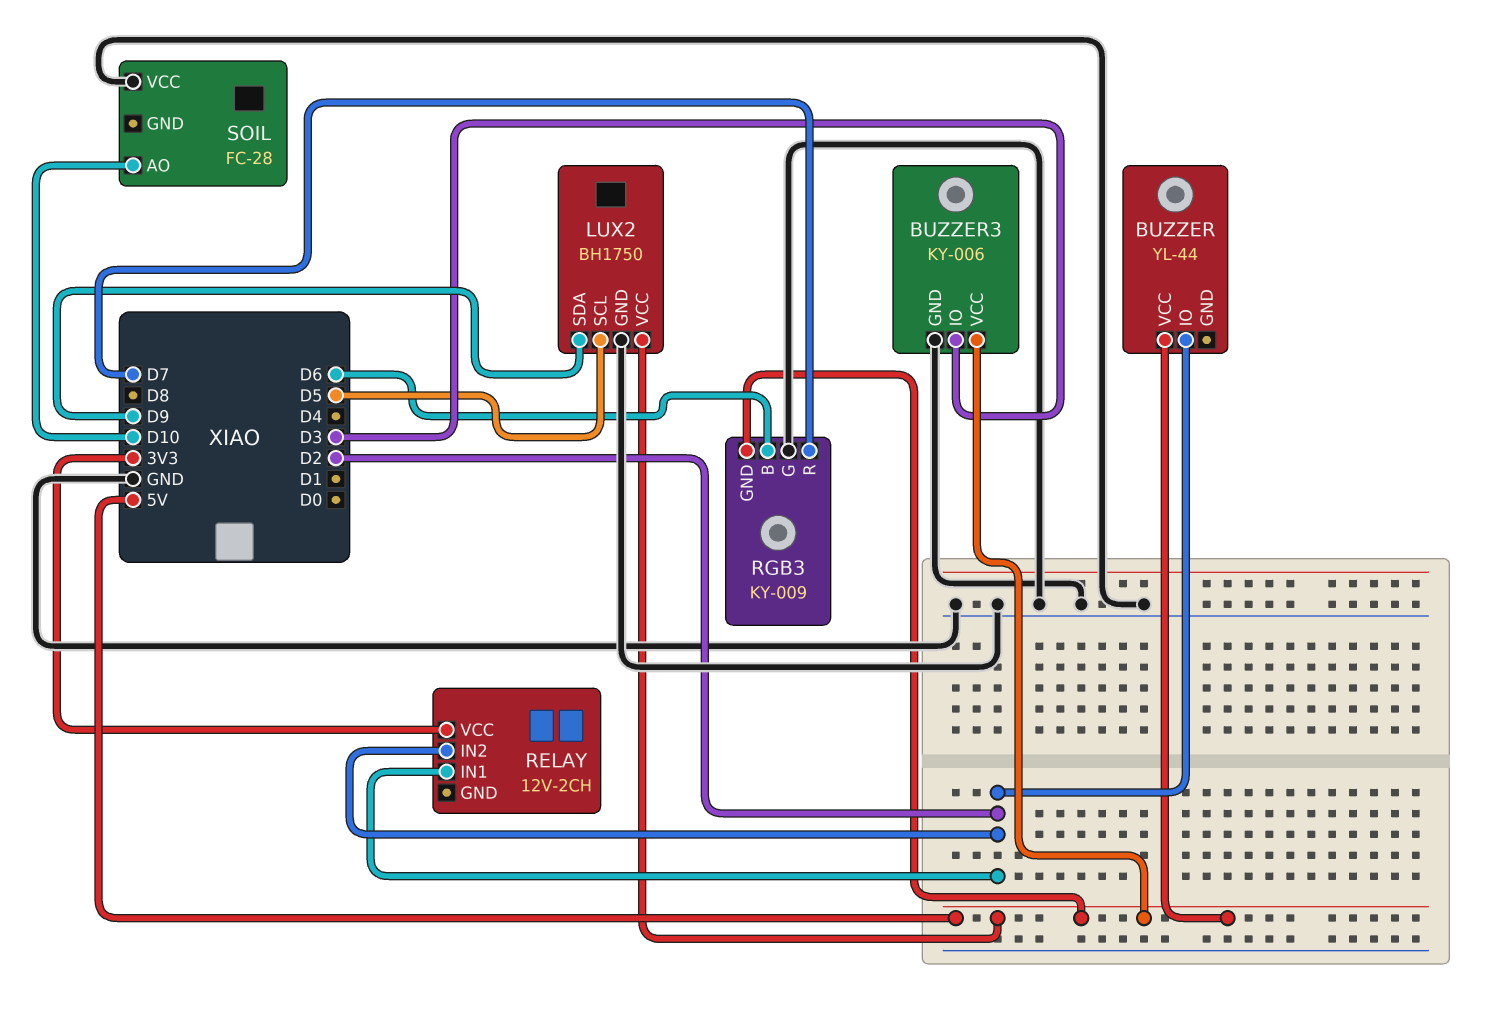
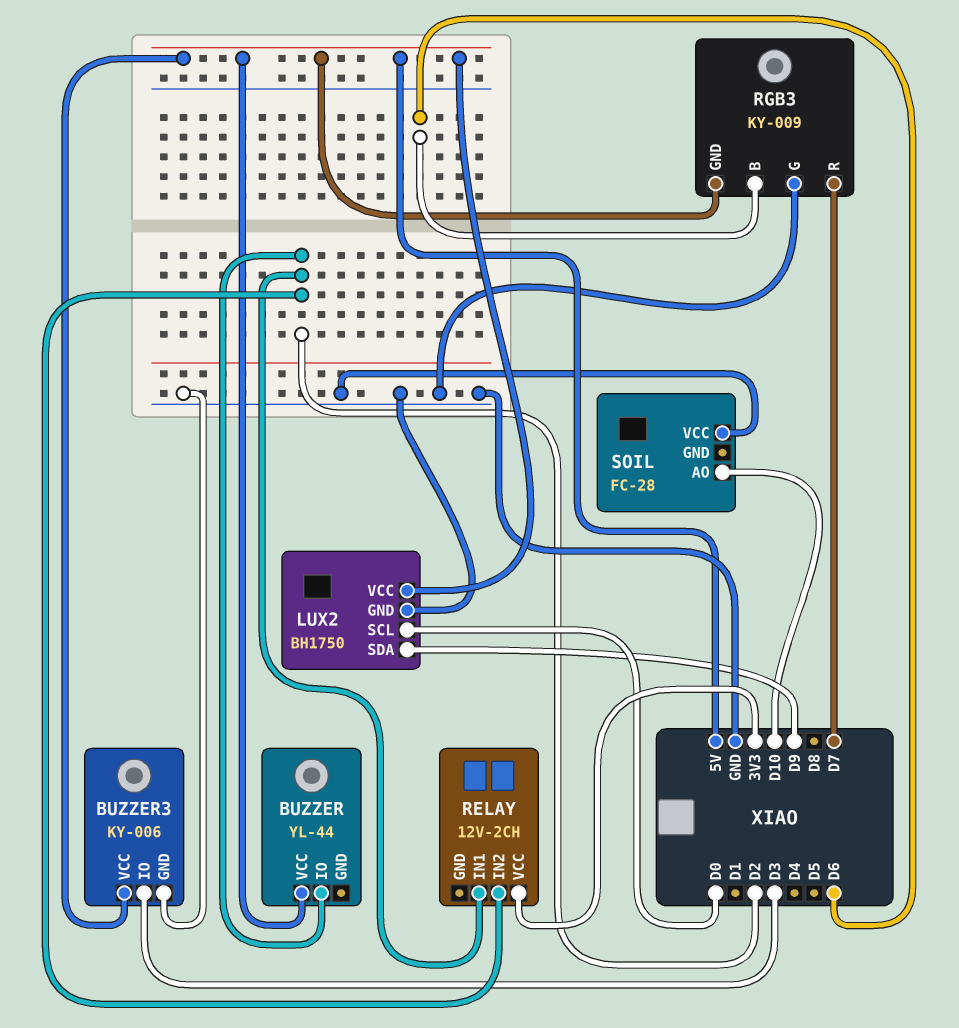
LUX2 pin SCL: D5 -> D0

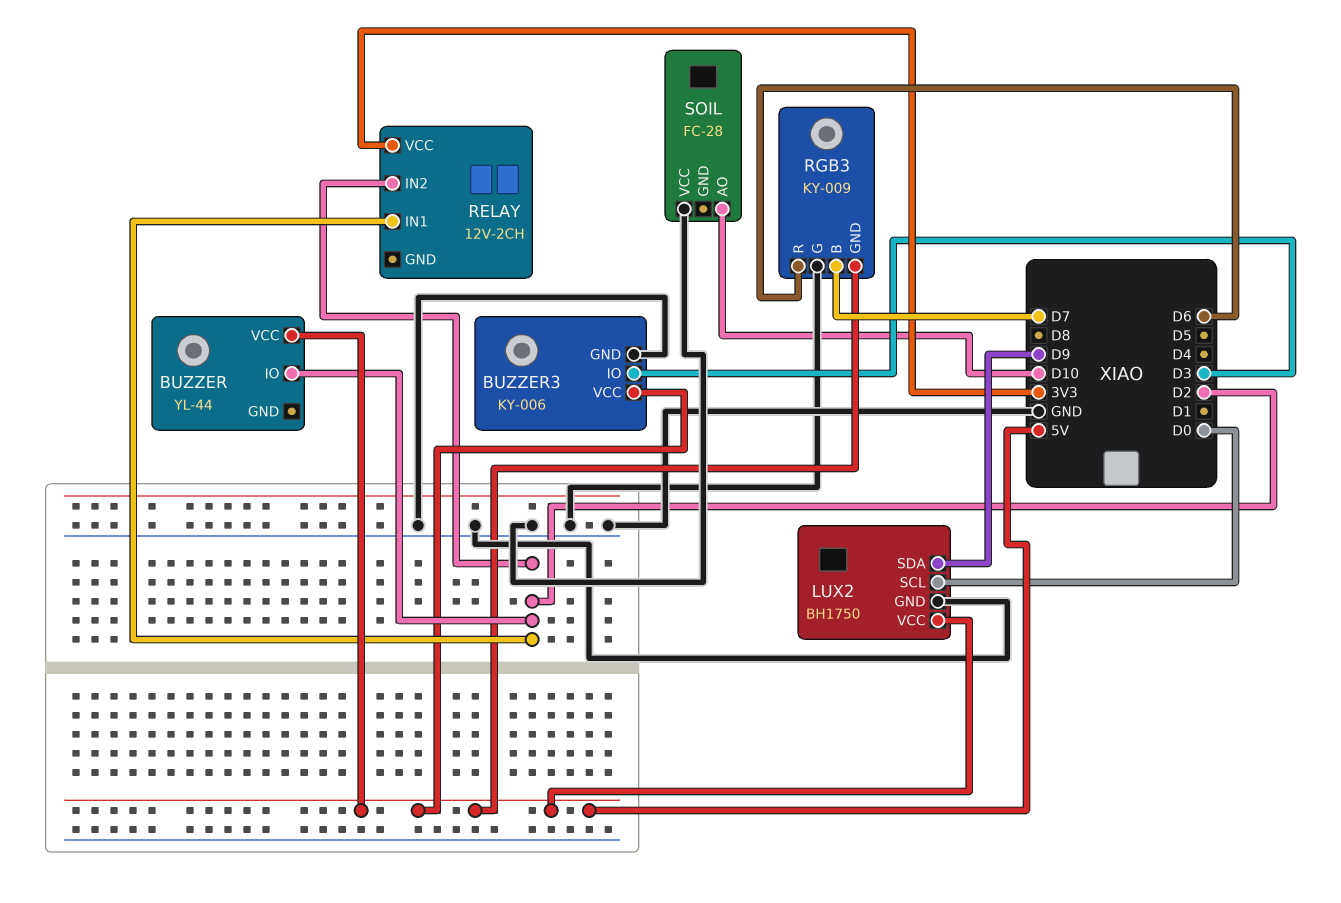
RGB3 pin B: D6 -> D7
RGB3 pin R: D7 -> D6

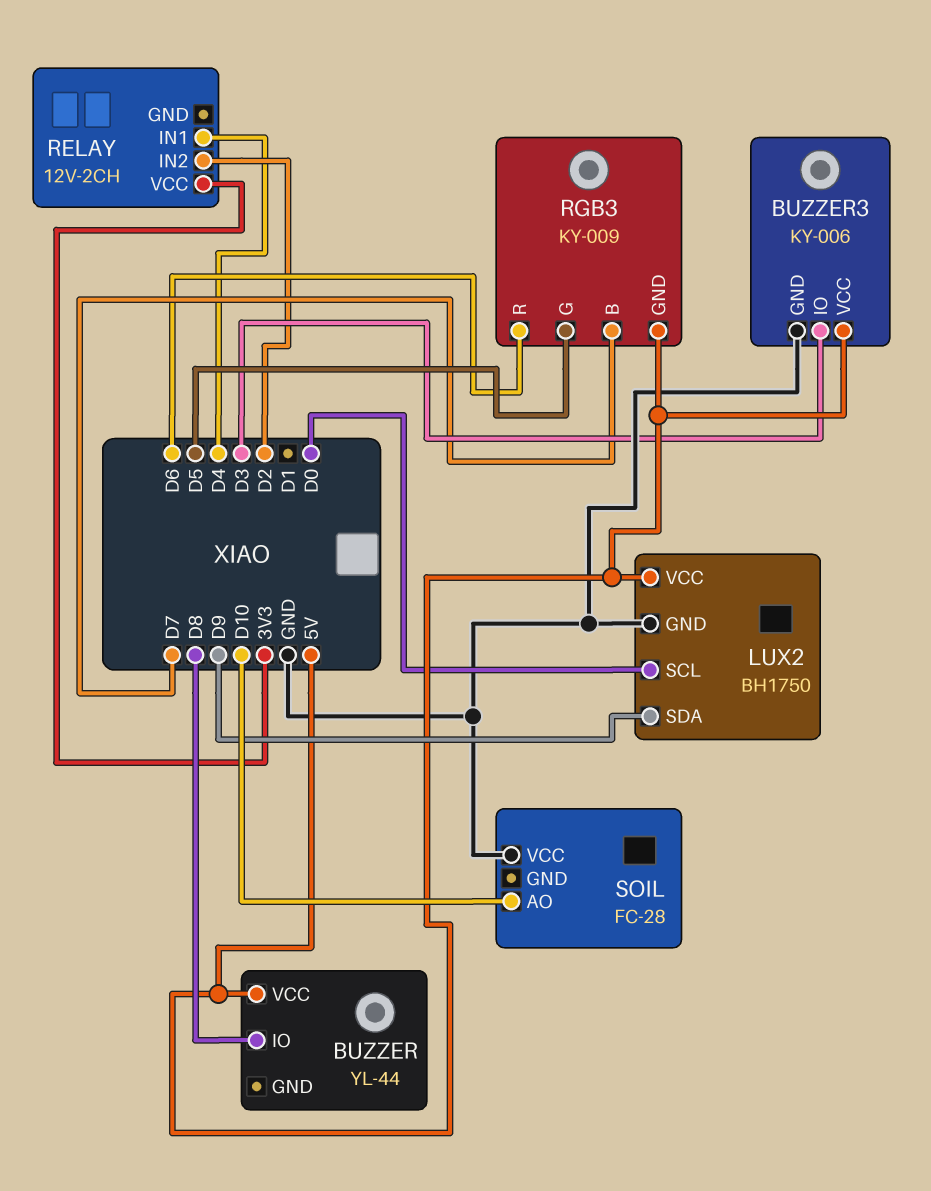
BUZZER pin IO: D2 -> D8
RELAY pin IN1: D2 -> D4
RGB3 pin G: GND -> D5

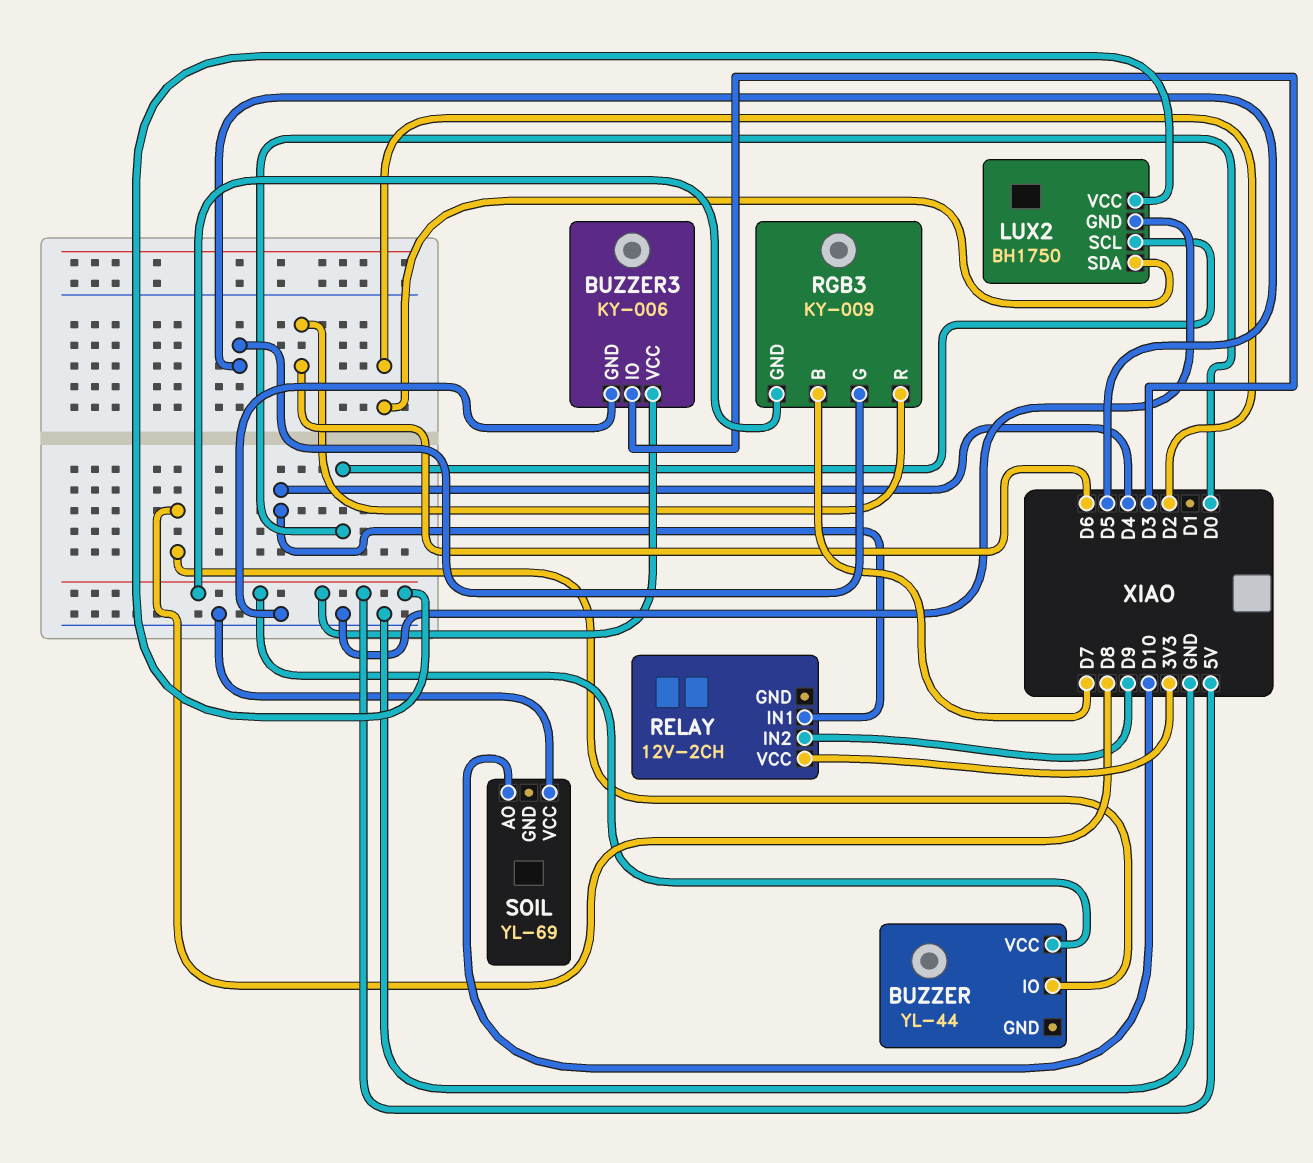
LUX2 pin SDA: D9 -> D2
RELAY pin IN2: D2 -> D9
SOIL: FC-28 -> YL-69

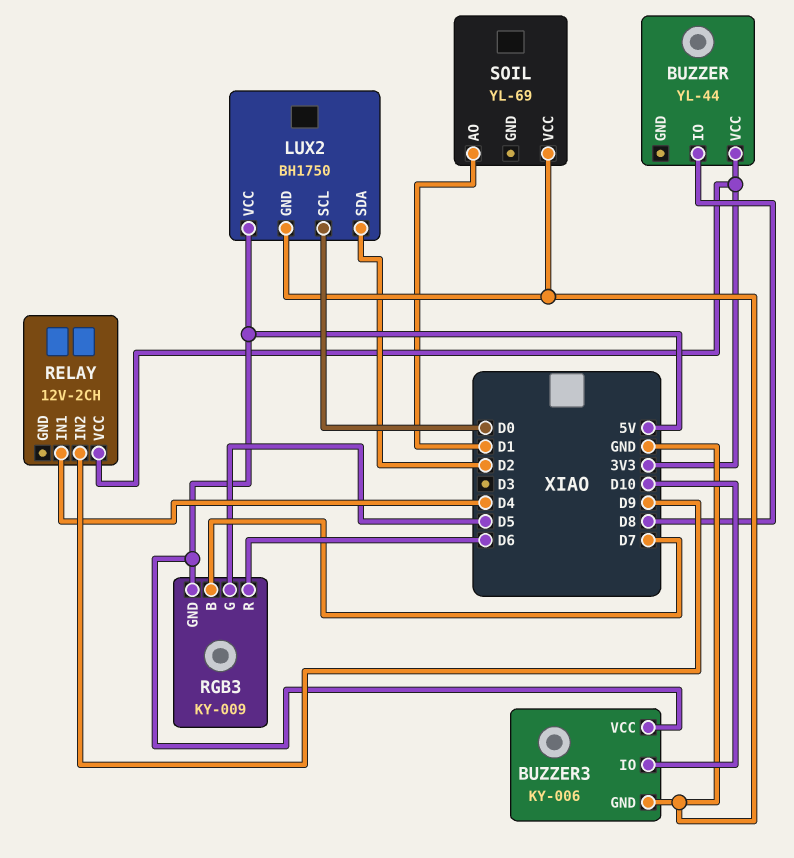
BUZZER pin VCC: 5V -> 3V3
BUZZER3 pin IO: D3 -> D10
SOIL pin AO: D10 -> D1

